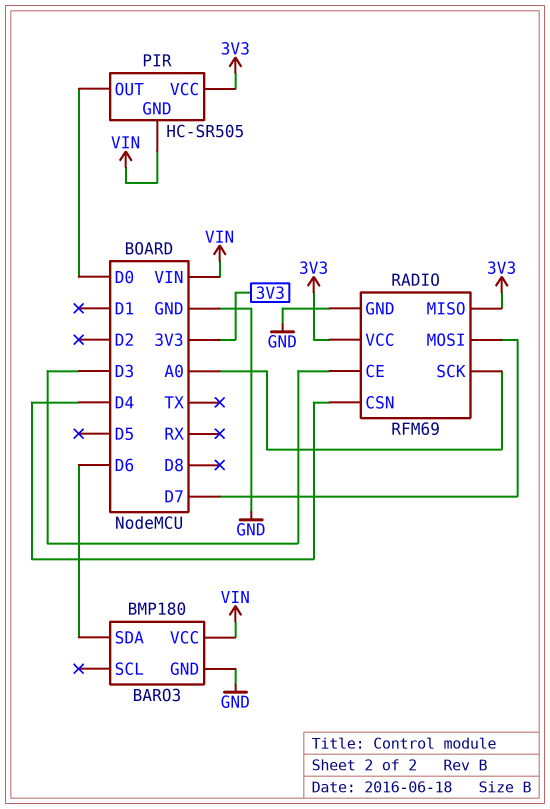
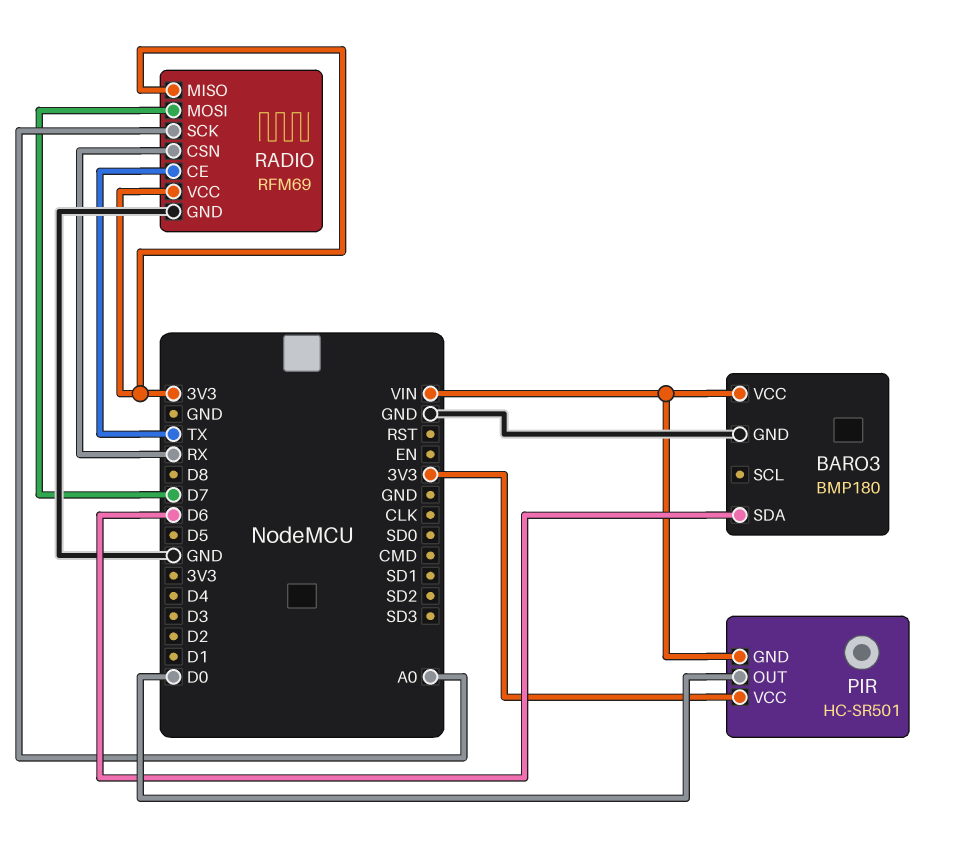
PIR: HC-SR505 -> HC-SR501
RADIO pin CE: D3 -> TX
RADIO pin CSN: D4 -> RX

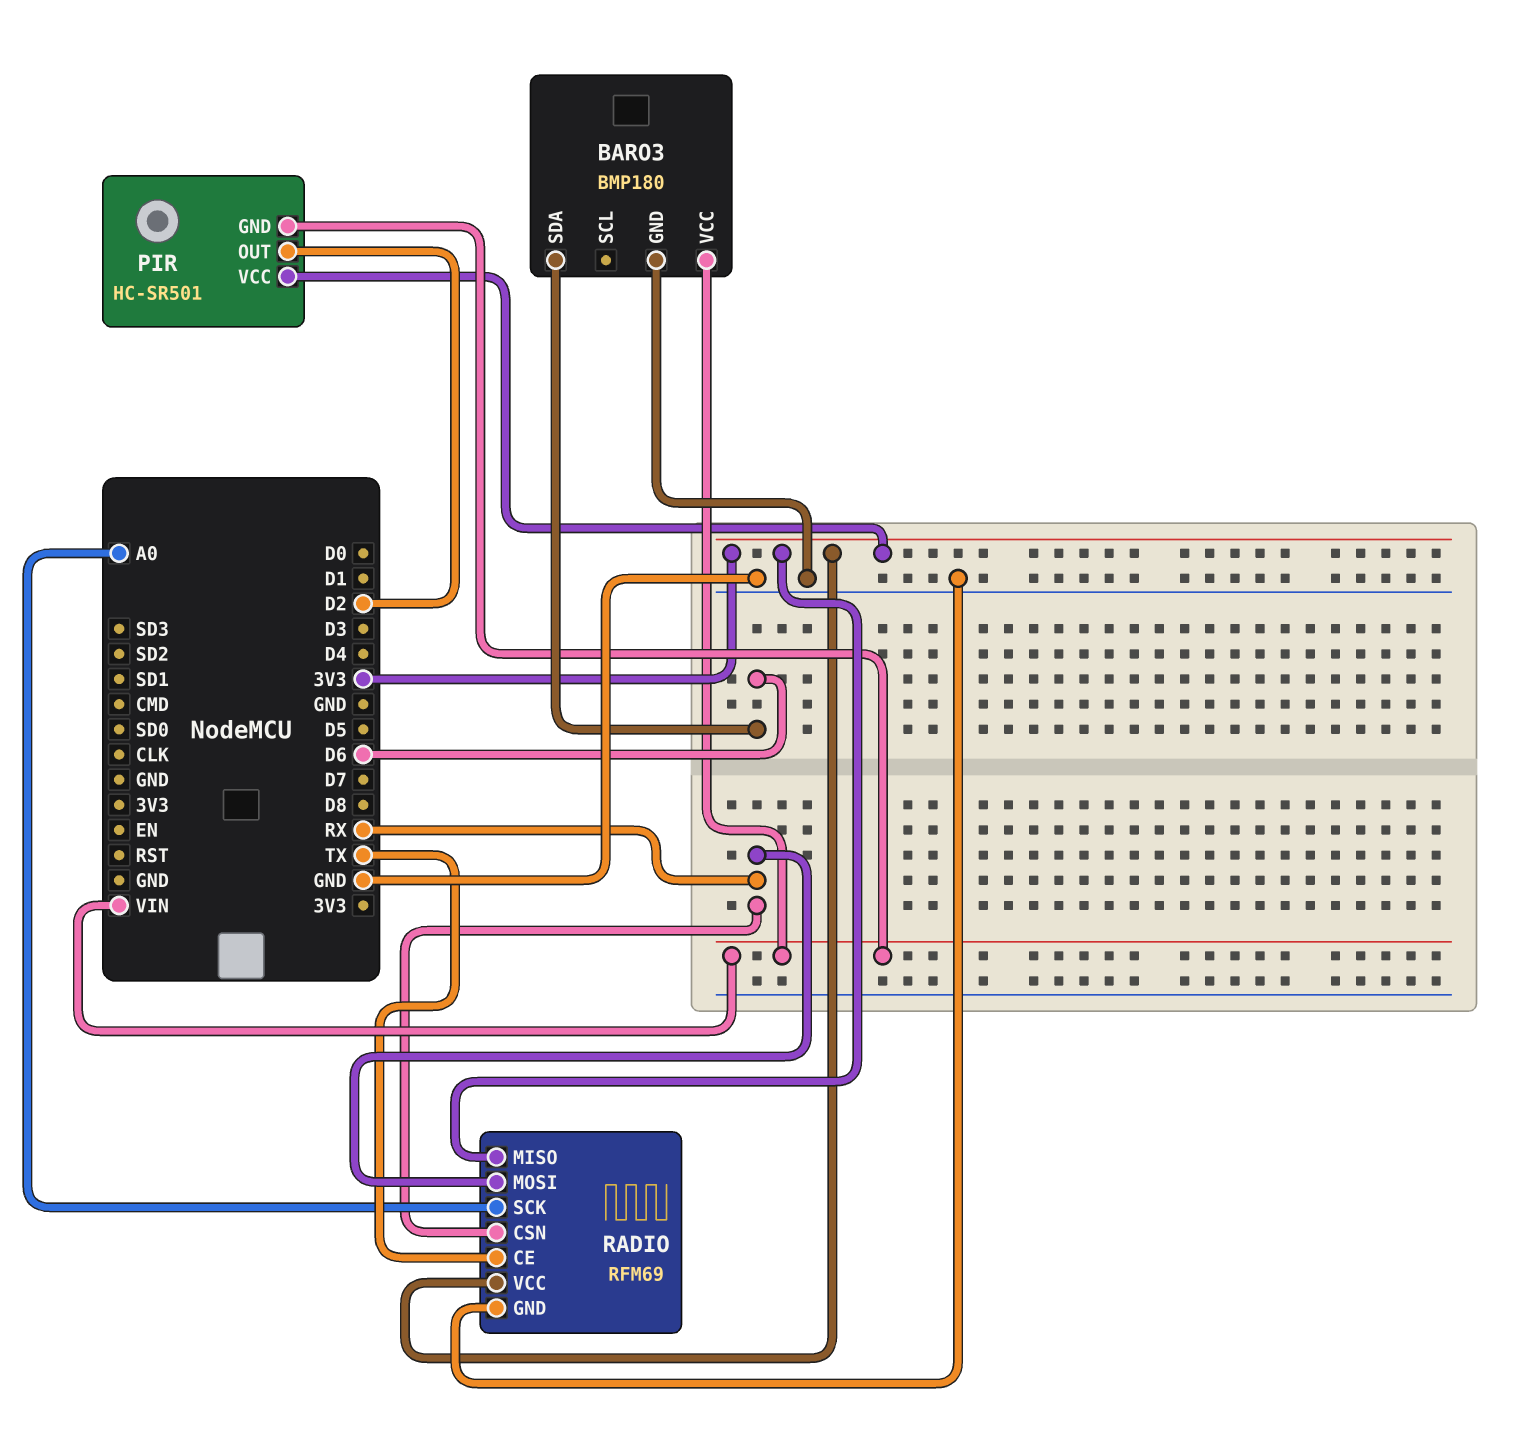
PIR pin OUT: D0 -> D2
RADIO pin MOSI: D7 -> RX

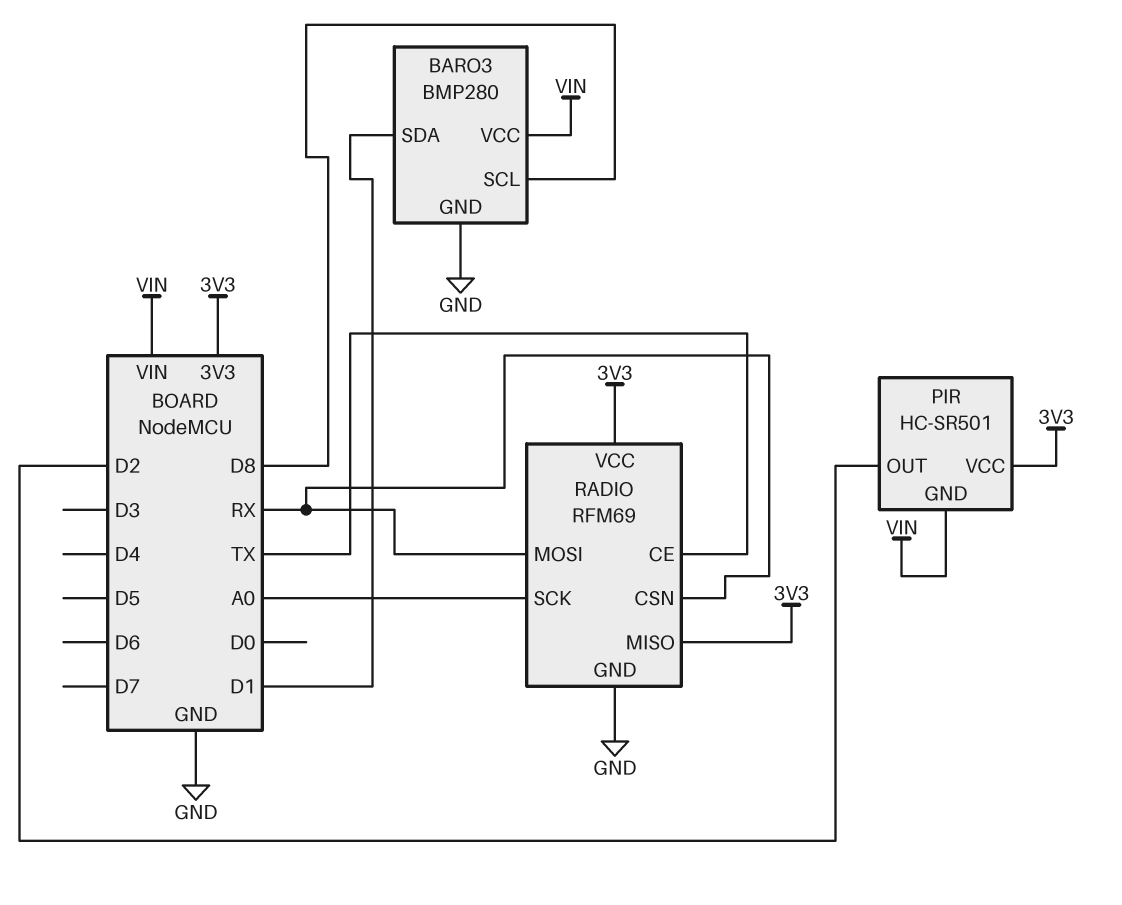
BARO3: BMP180 -> BMP280
BARO3 pin SCL: none -> D8
BARO3 pin SDA: D6 -> D1

